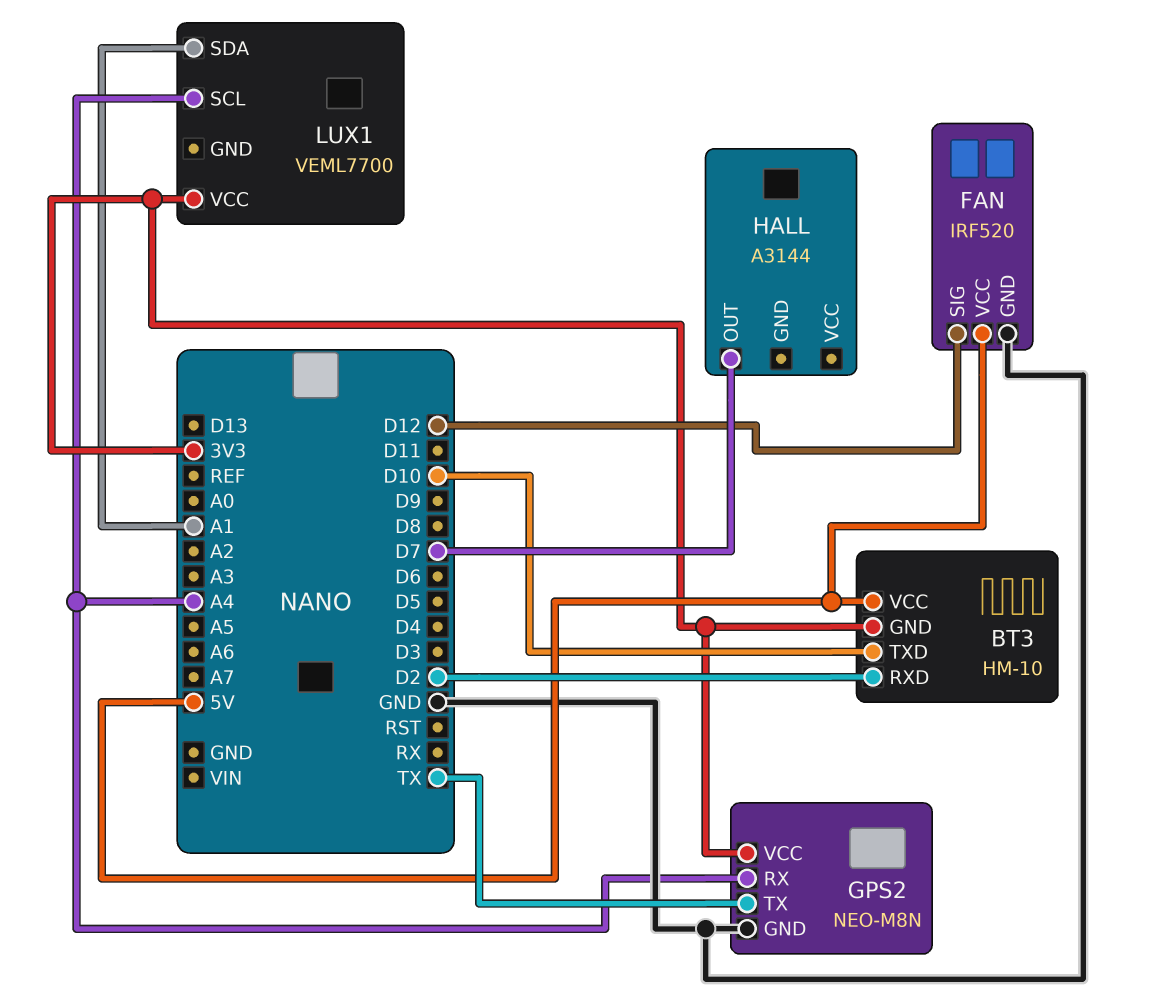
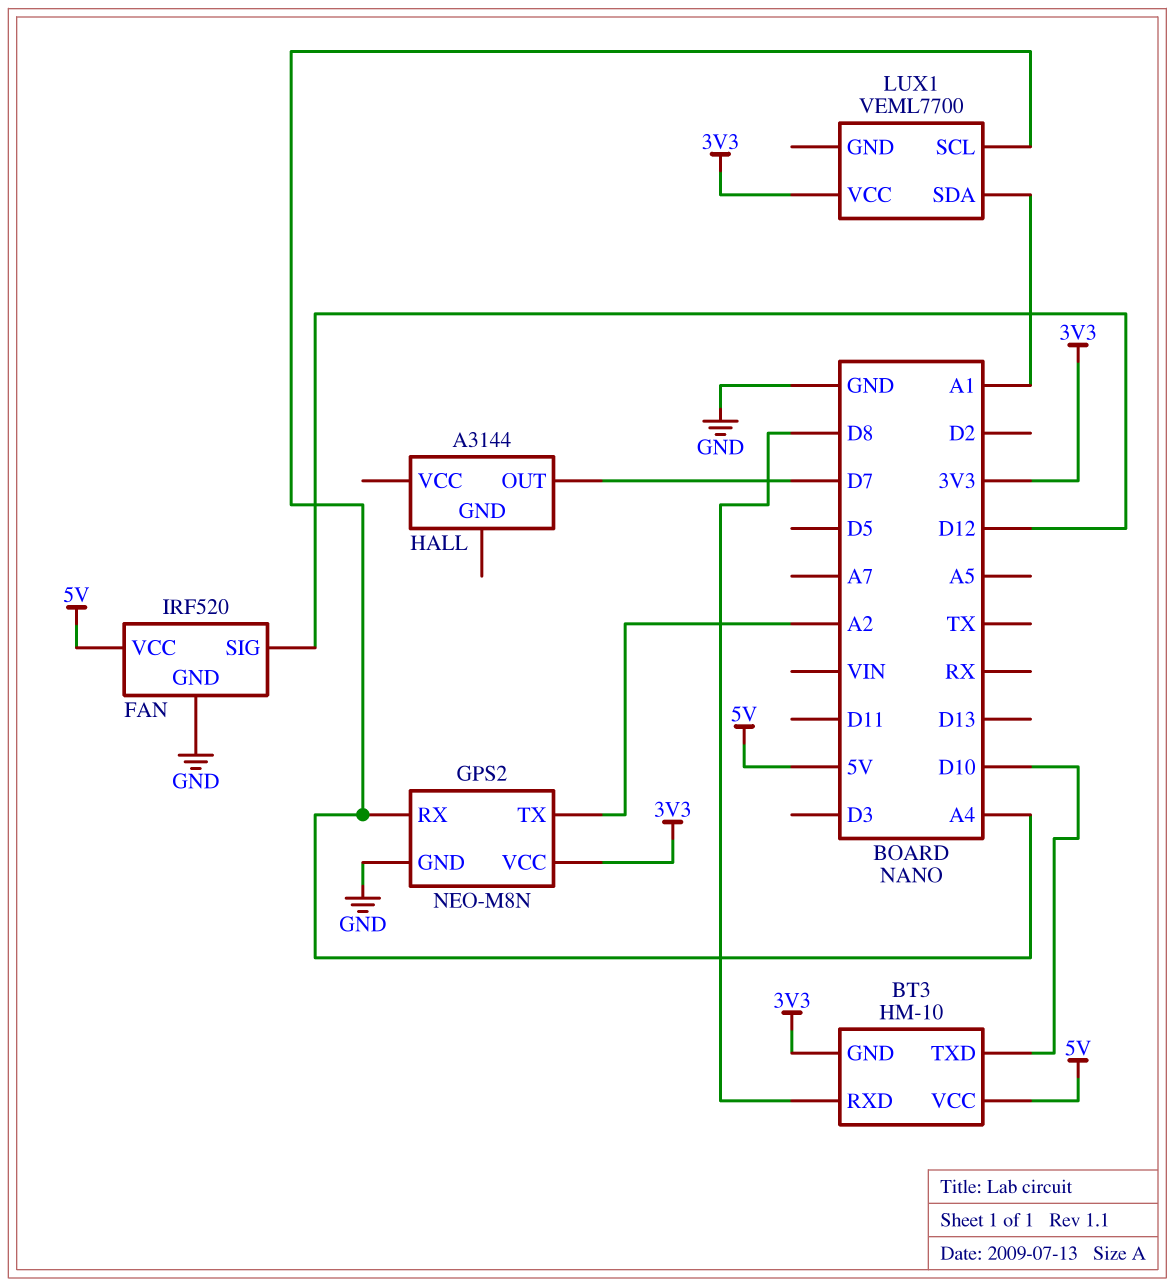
BT3 pin RXD: D2 -> D8
GPS2 pin TX: TX -> A2

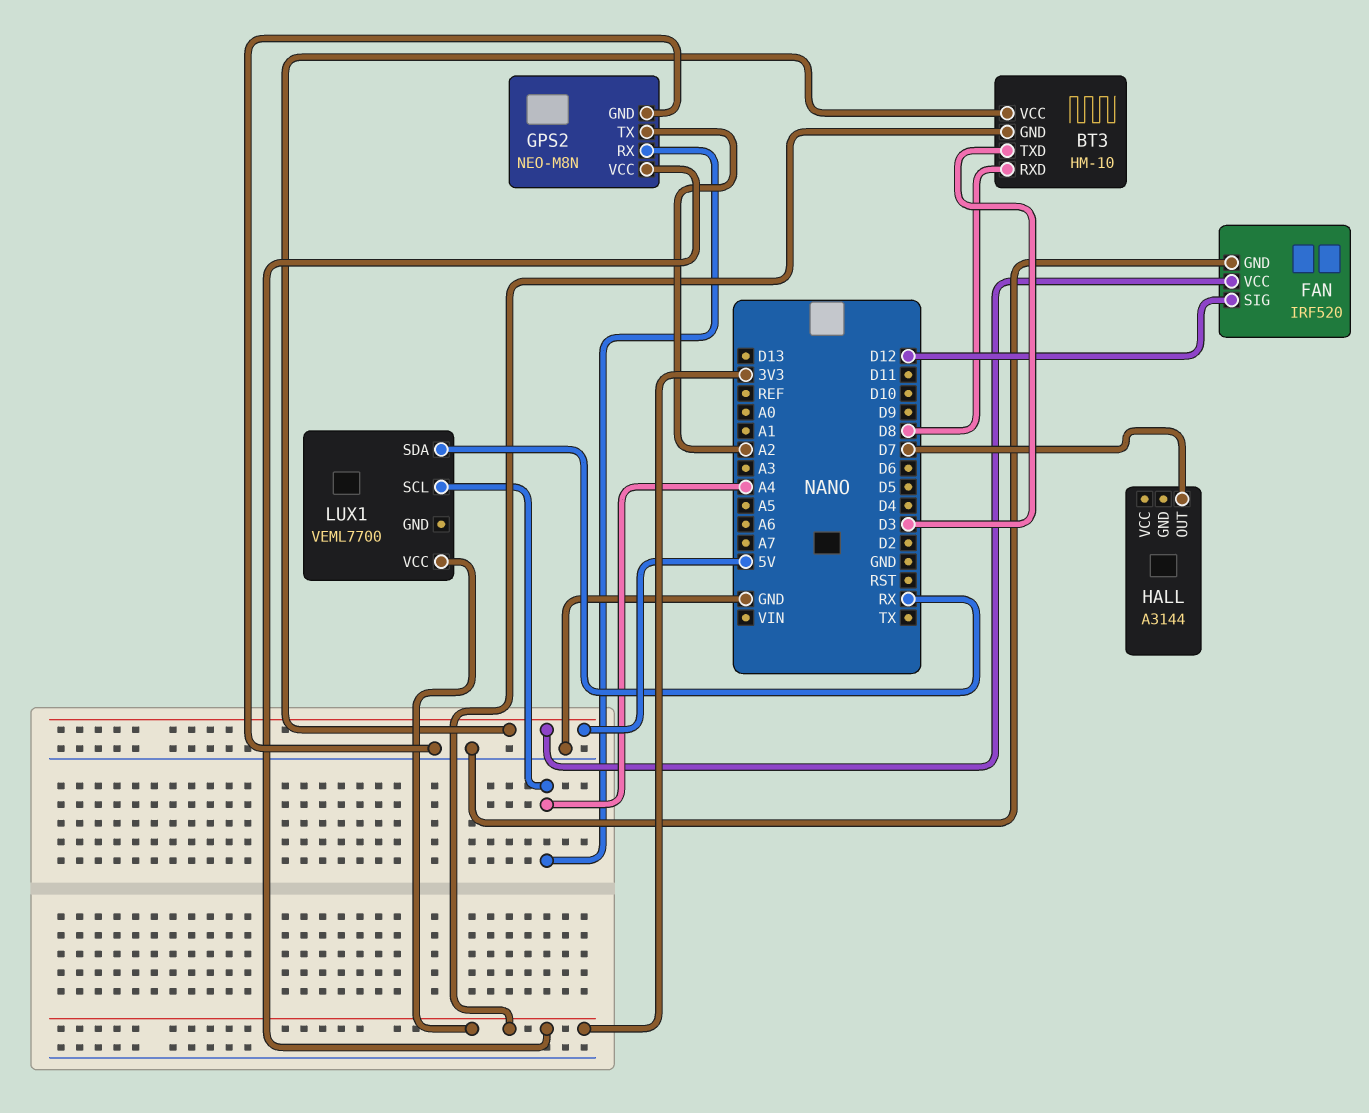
BT3 pin TXD: D10 -> D3
LUX1 pin SDA: A1 -> RX

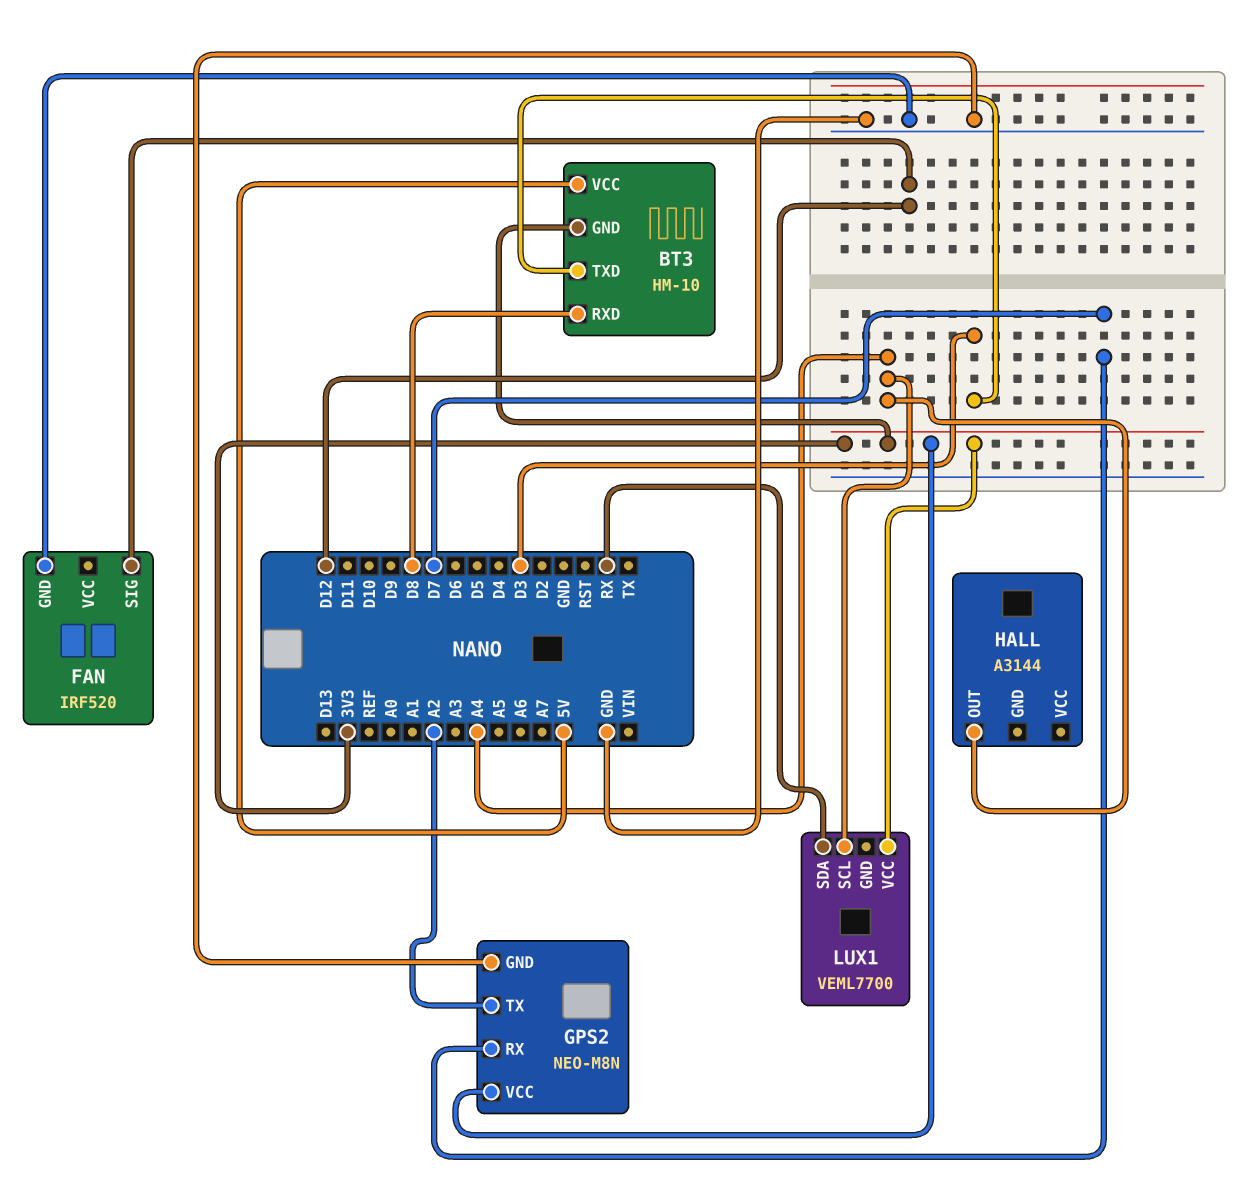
FAN pin VCC: 5V -> none
GPS2 pin RX: A4 -> D7
HALL pin OUT: D7 -> A4

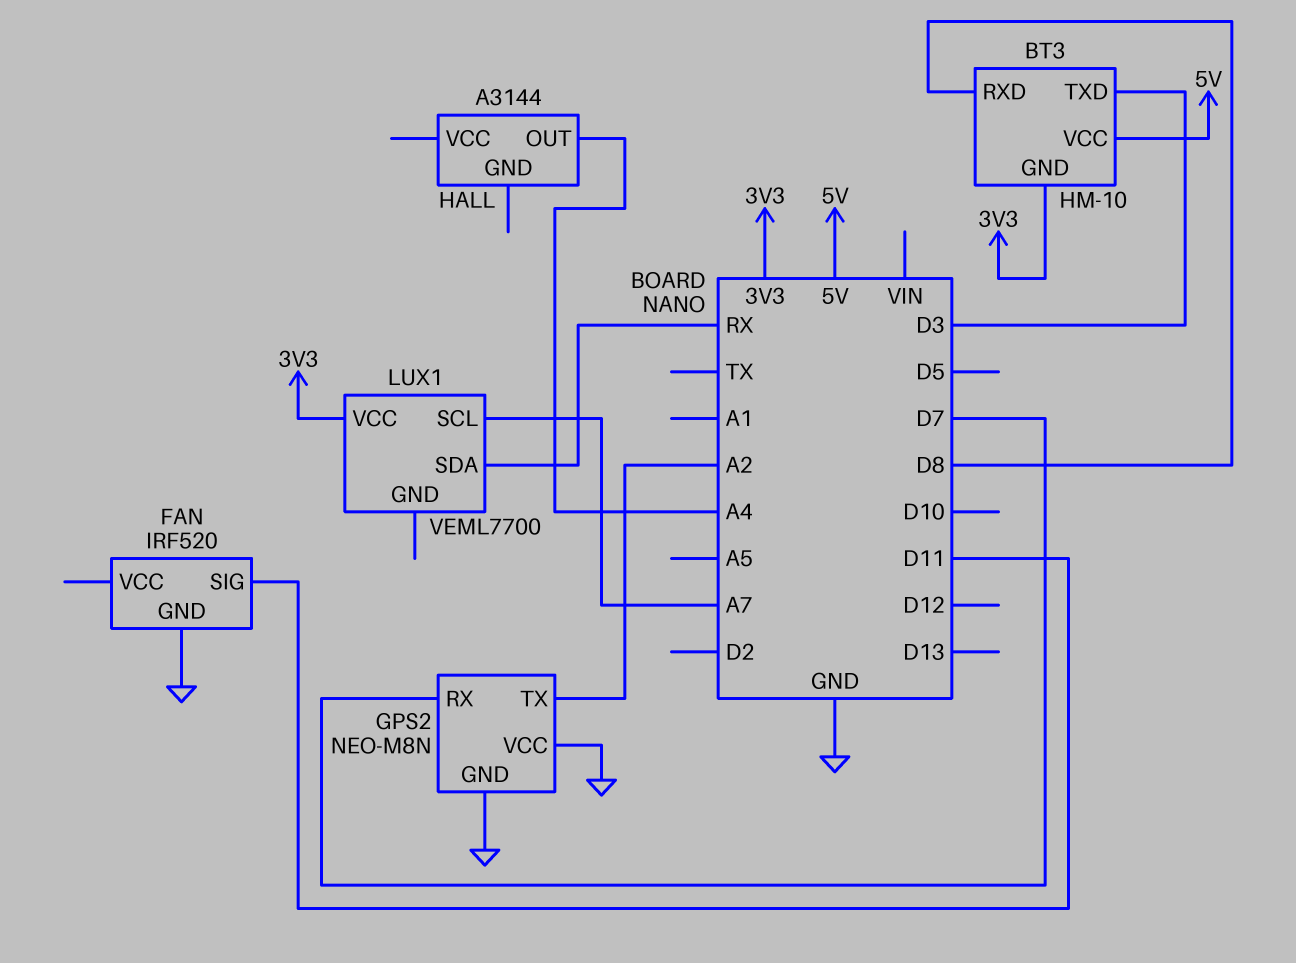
FAN pin SIG: D12 -> D11
GPS2 pin VCC: 3V3 -> GND
LUX1 pin SCL: A4 -> A7

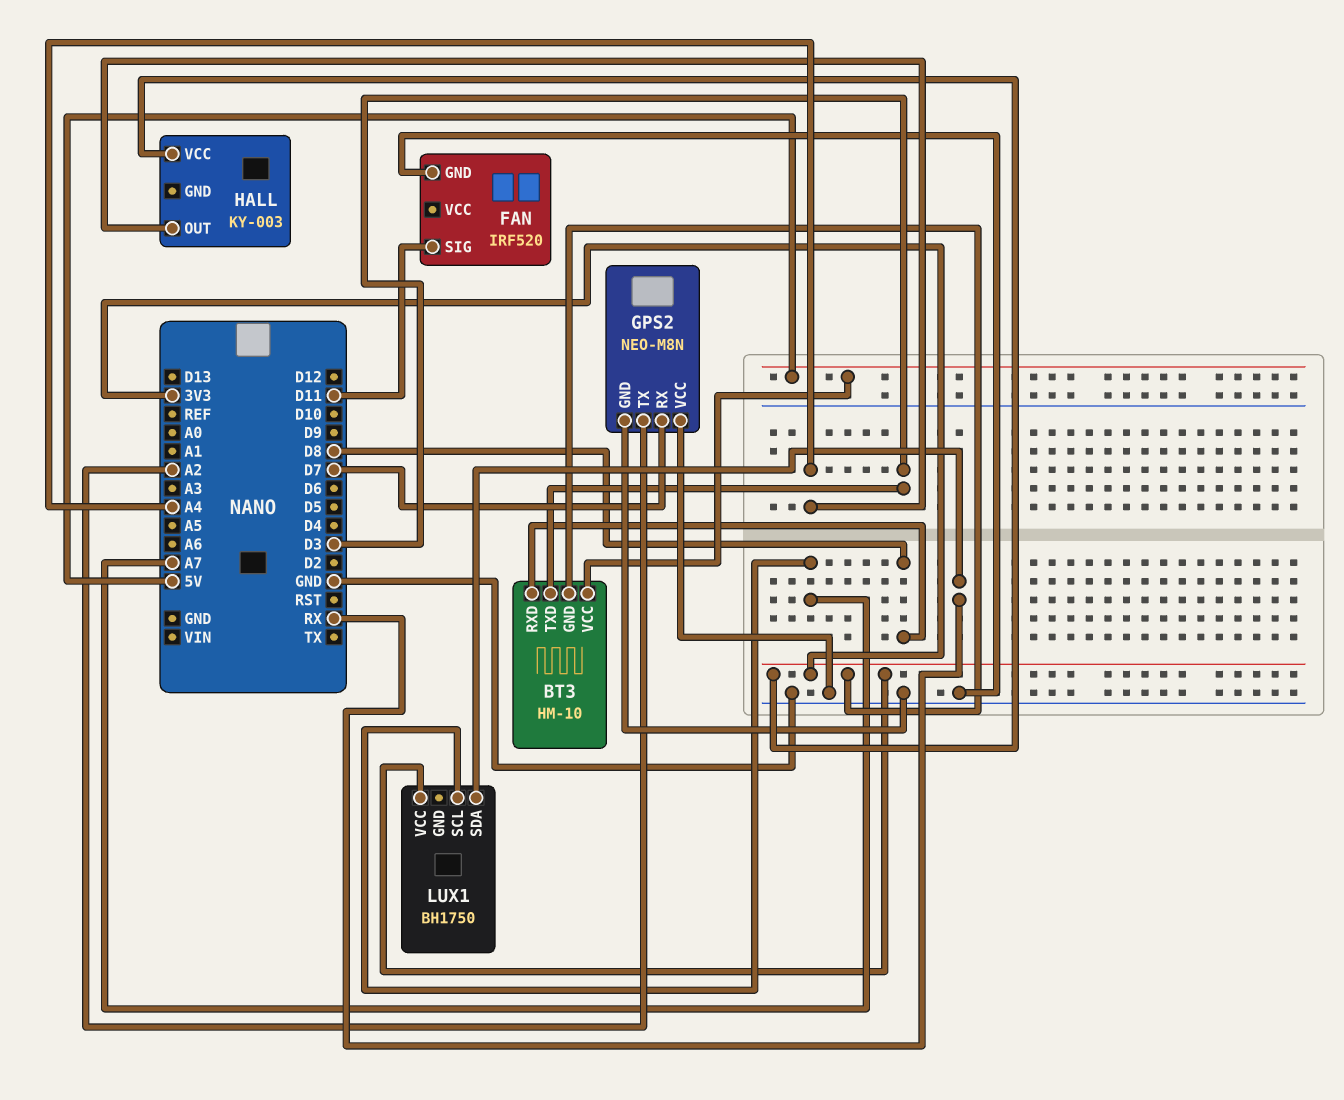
HALL: A3144 -> KY-003
HALL pin VCC: none -> 3V3
LUX1: VEML7700 -> BH1750

